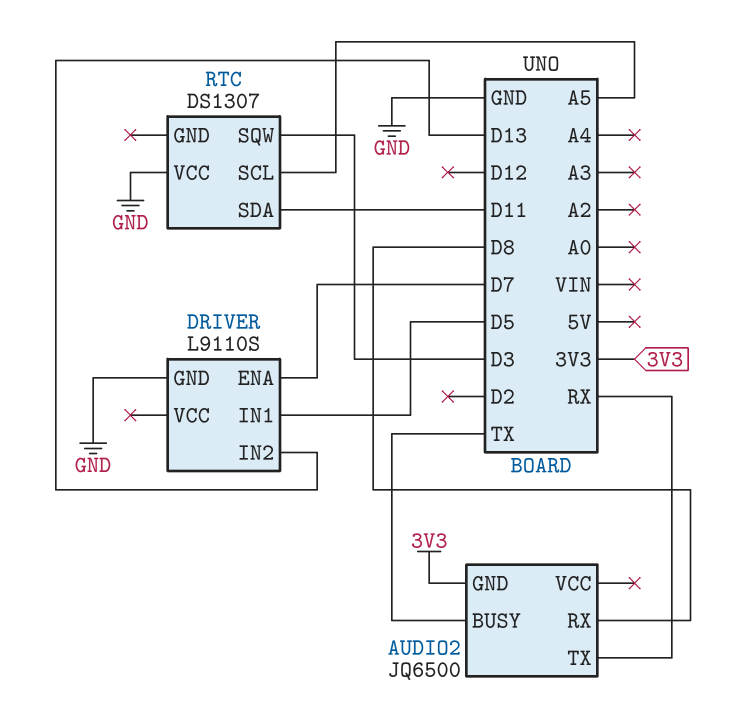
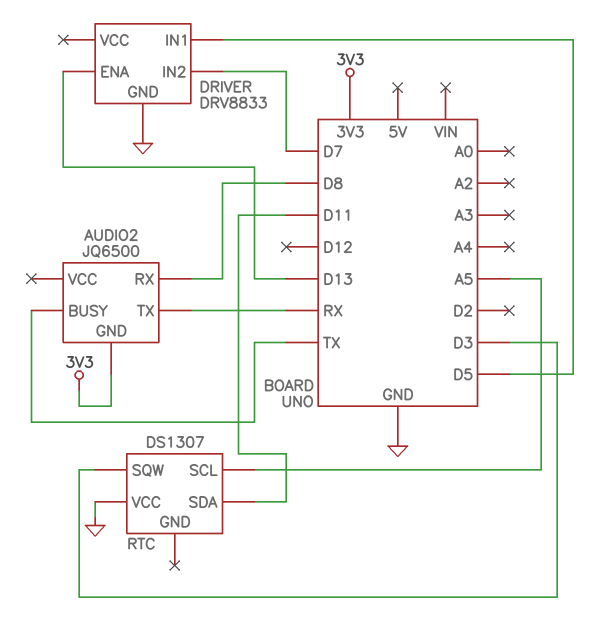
DRIVER: L9110S -> DRV8833
DRIVER pin ENA: D7 -> D13
DRIVER pin IN2: D13 -> D7

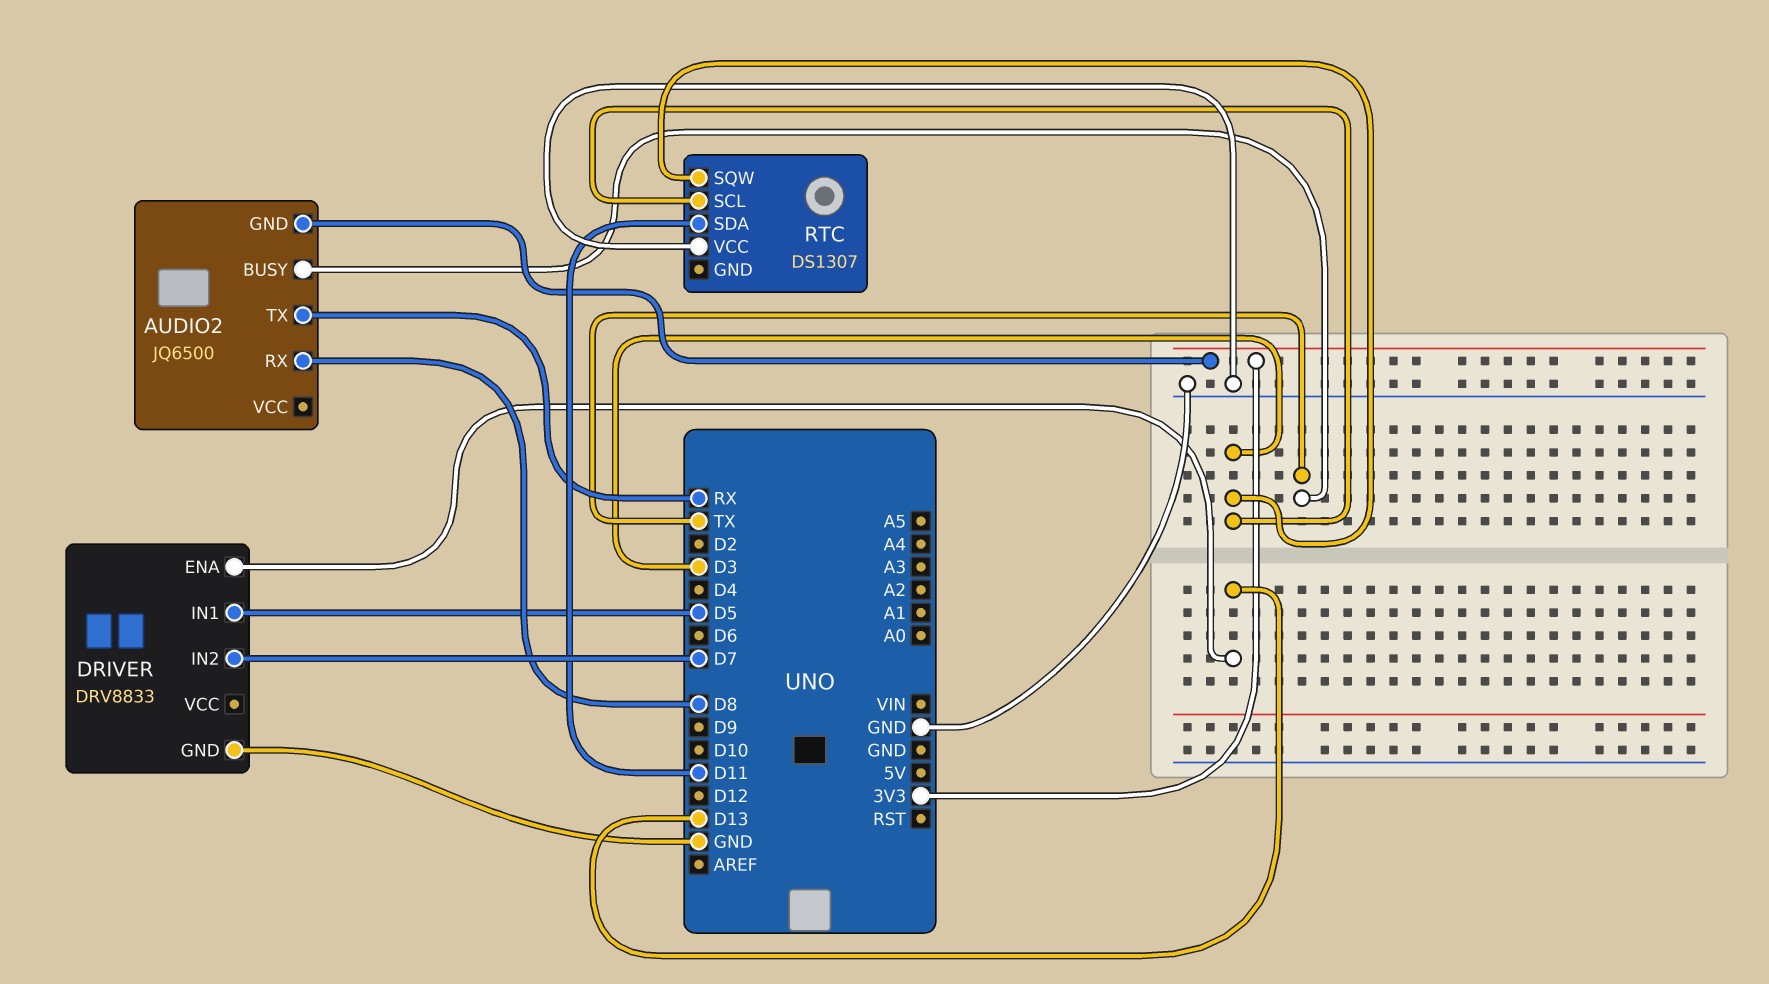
RTC pin SCL: A5 -> D3

